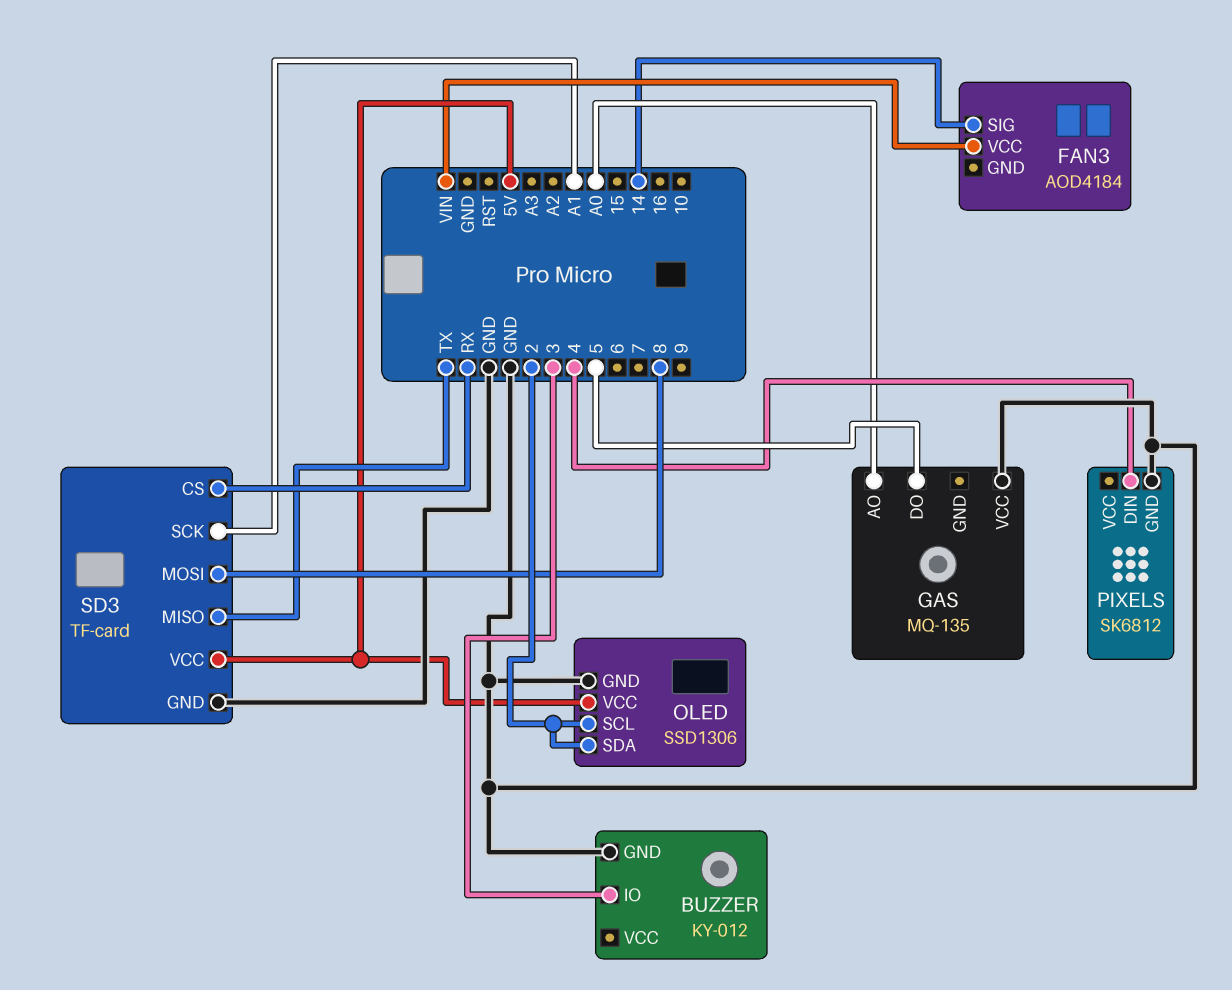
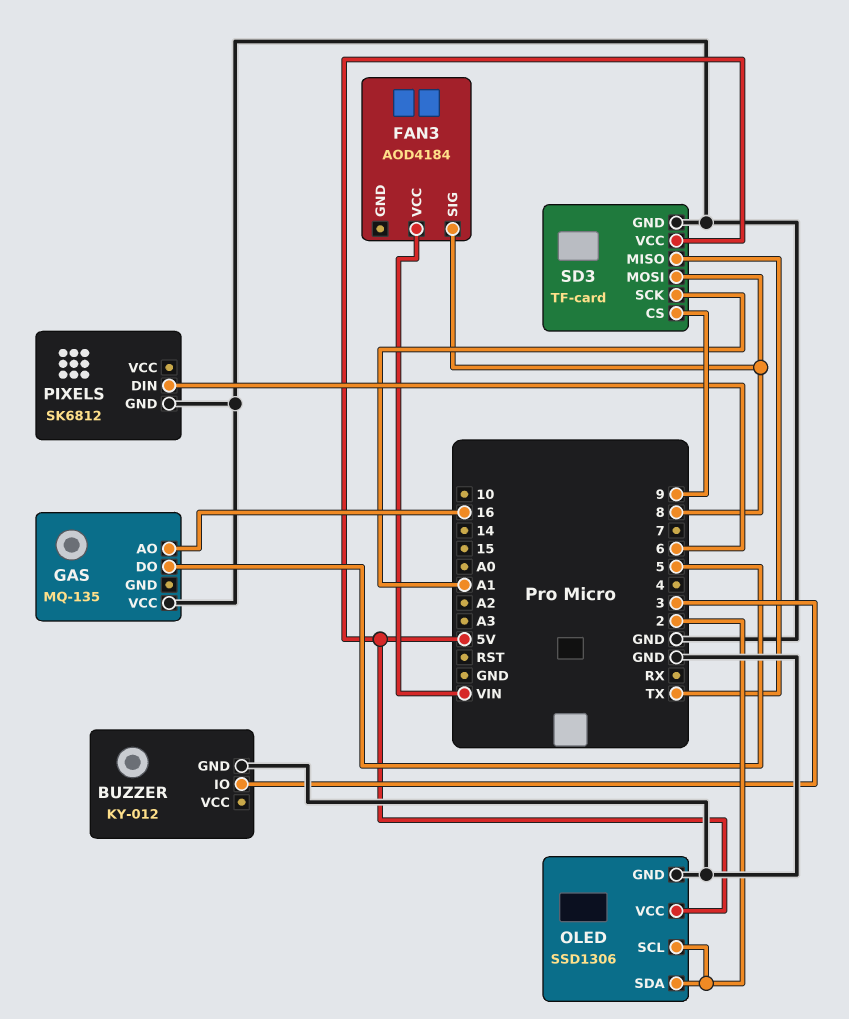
FAN3 pin SIG: 14 -> 8
GAS pin AO: A0 -> 16
PIXELS pin DIN: 4 -> 6
SD3 pin CS: RX -> 9

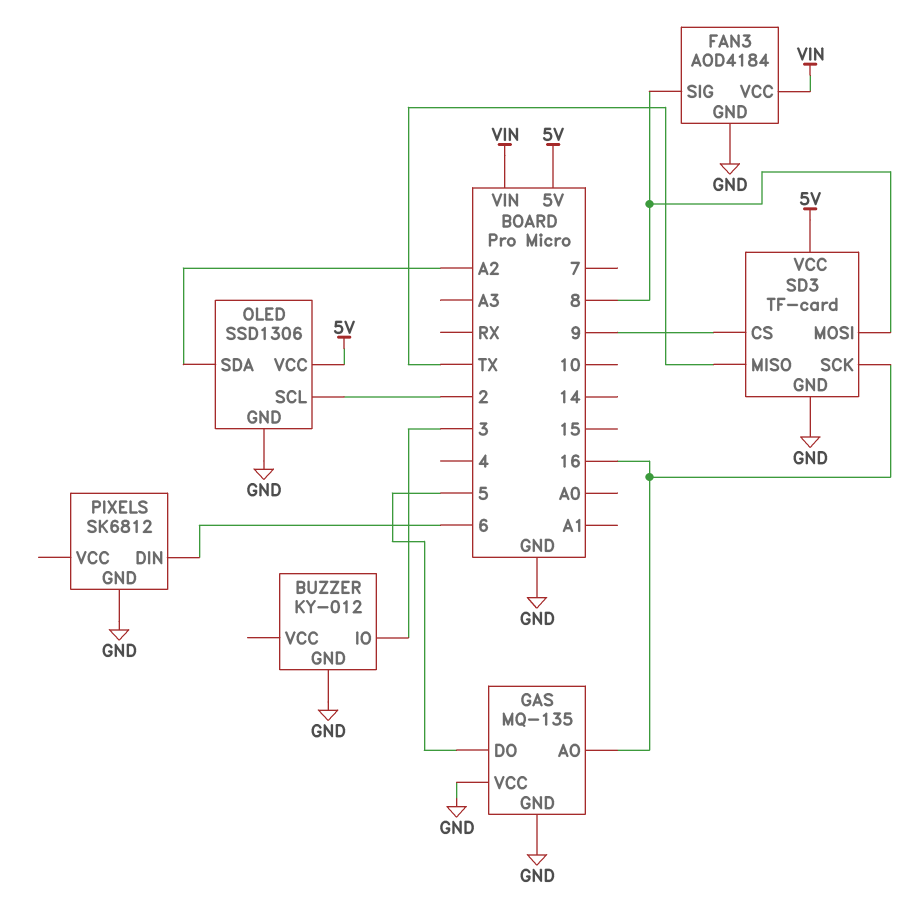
FAN3 pin GND: none -> GND
GAS pin GND: none -> GND
OLED pin SDA: 2 -> A2
SD3 pin SCK: A1 -> 16

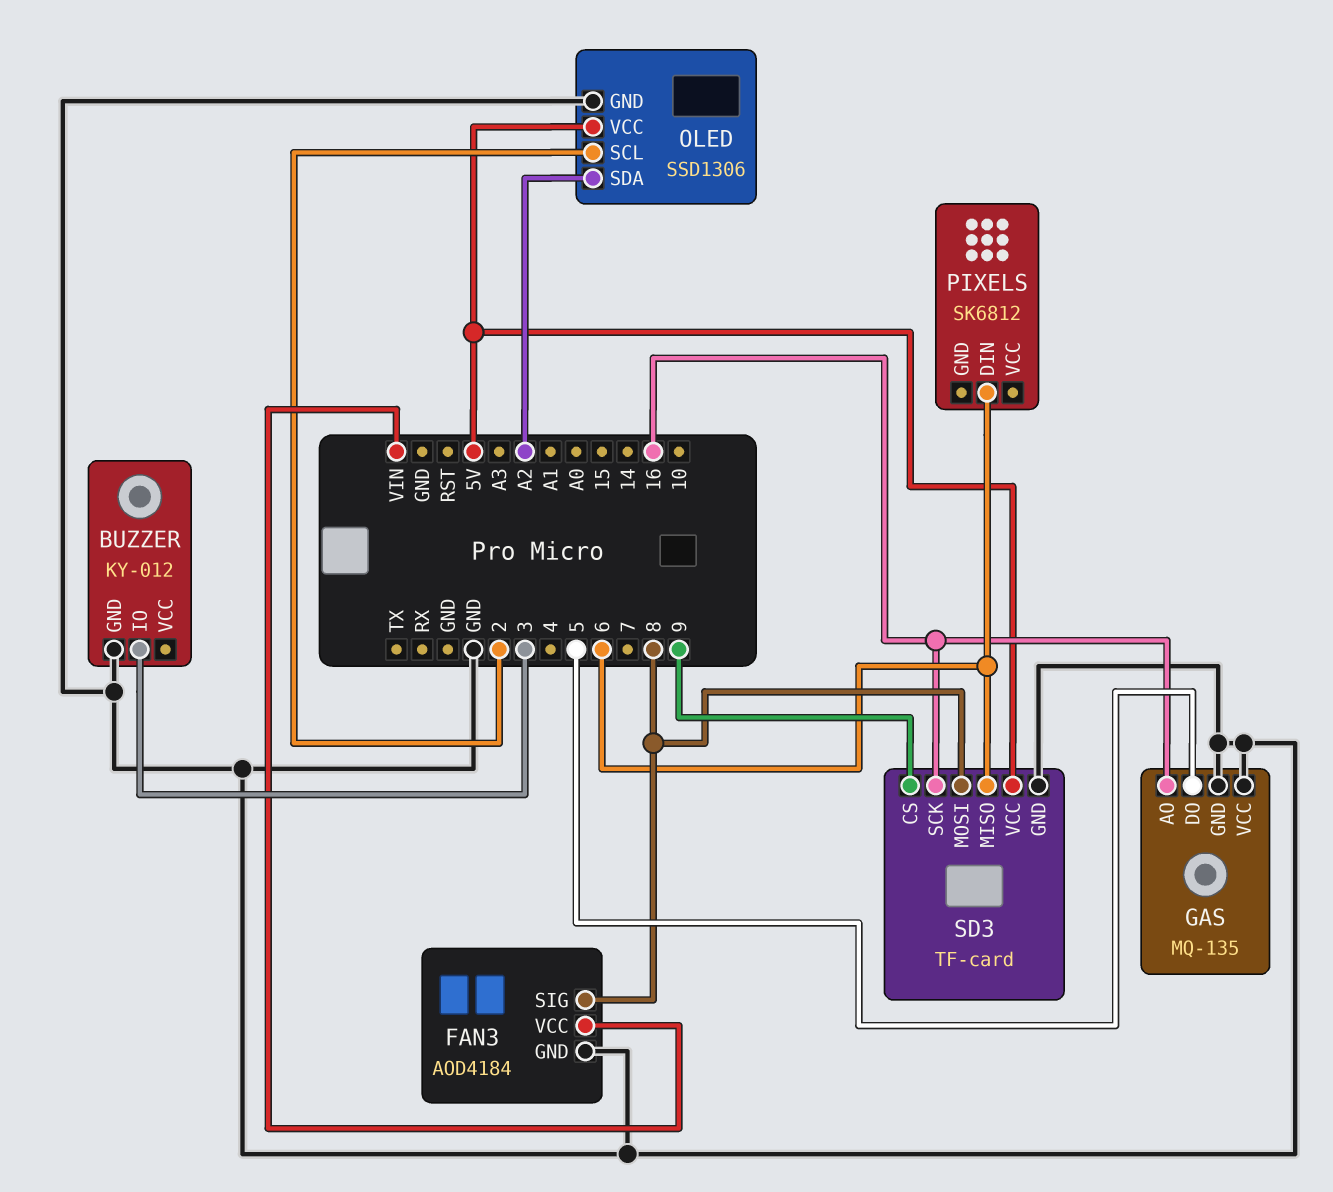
PIXELS pin GND: GND -> none
SD3 pin MISO: TX -> 6

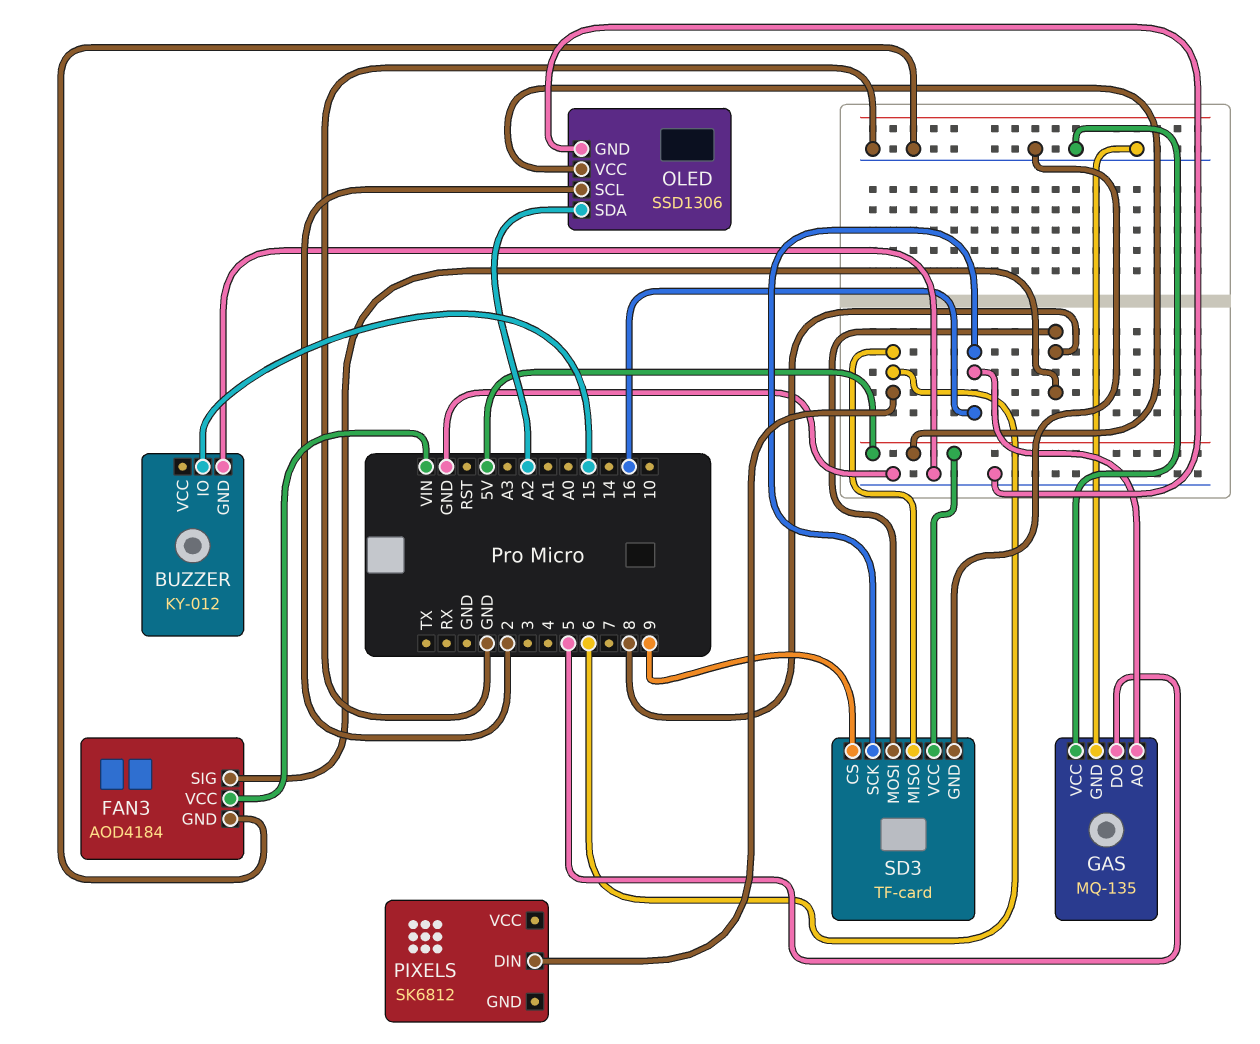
BUZZER pin IO: 3 -> 15

